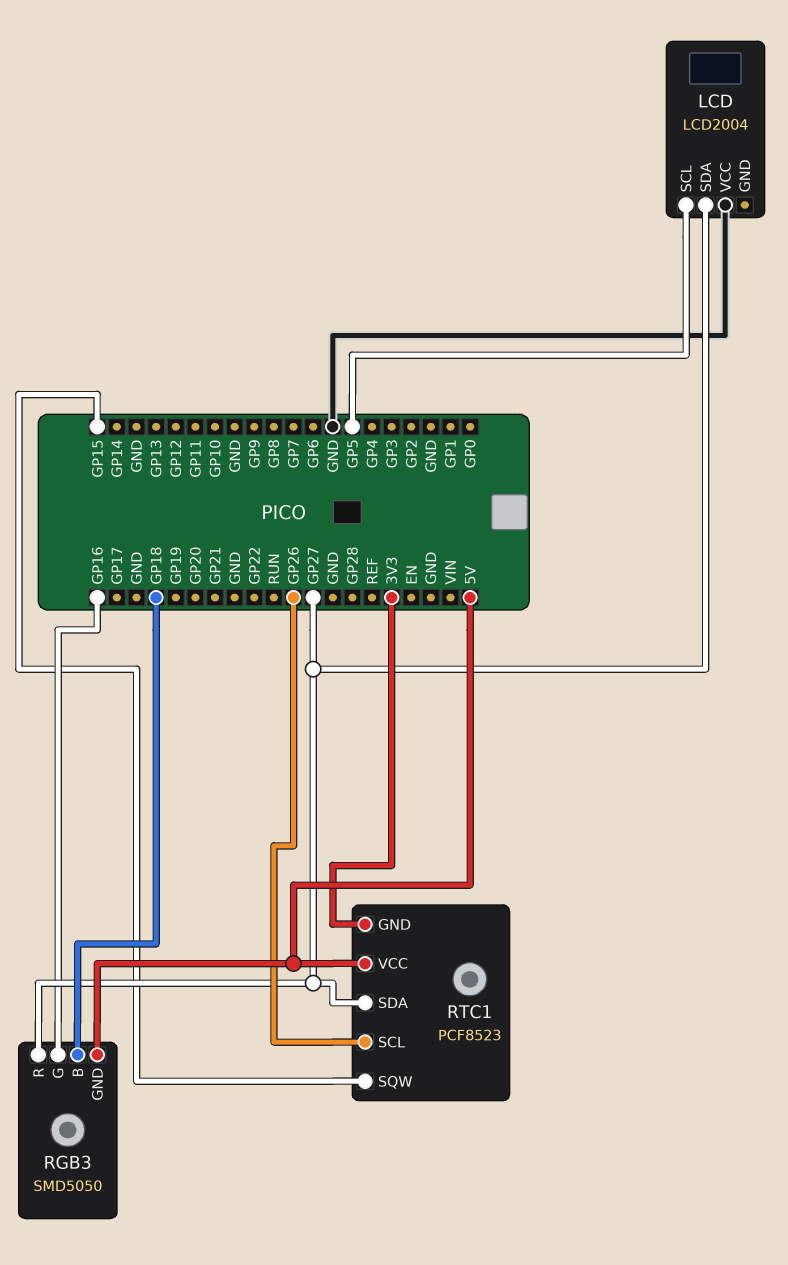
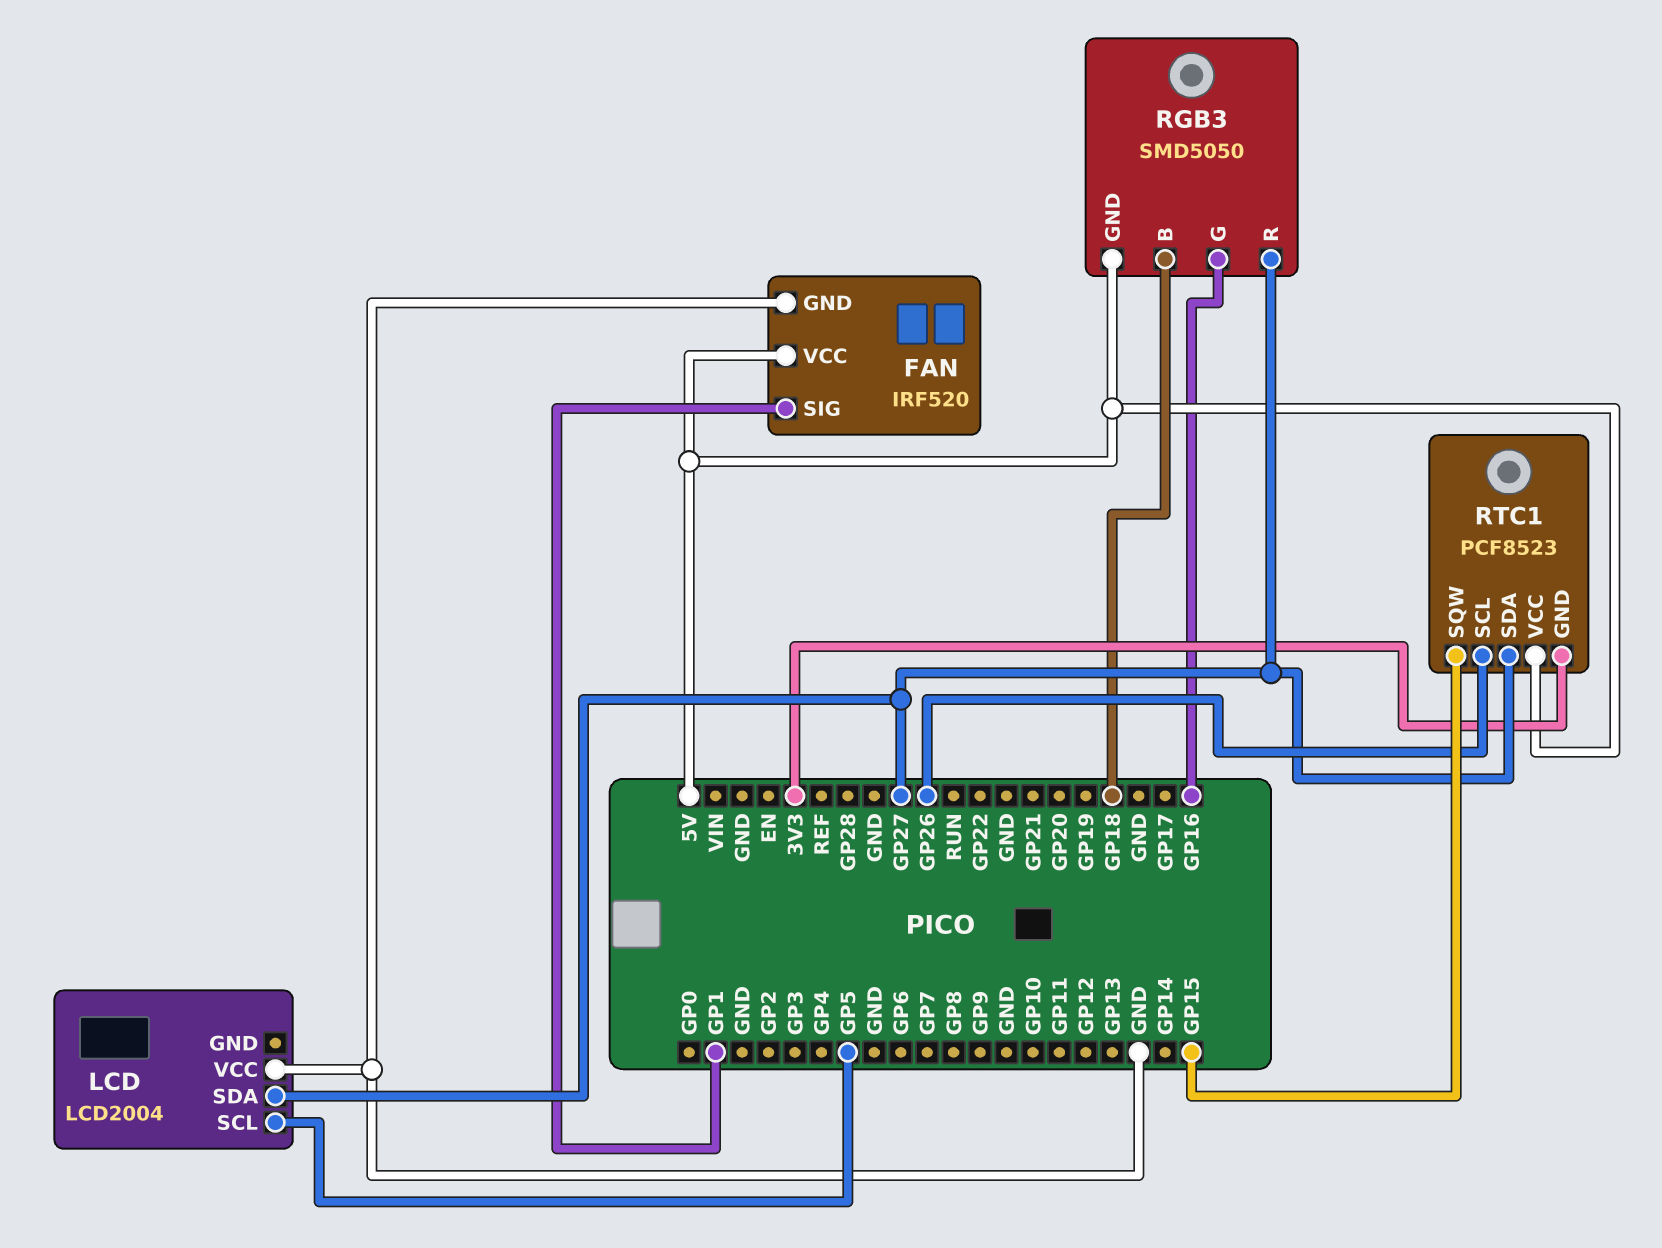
FAN: none -> IRF520
FAN pin GND: none -> GND
FAN pin SIG: none -> GP1
FAN pin VCC: none -> 5V

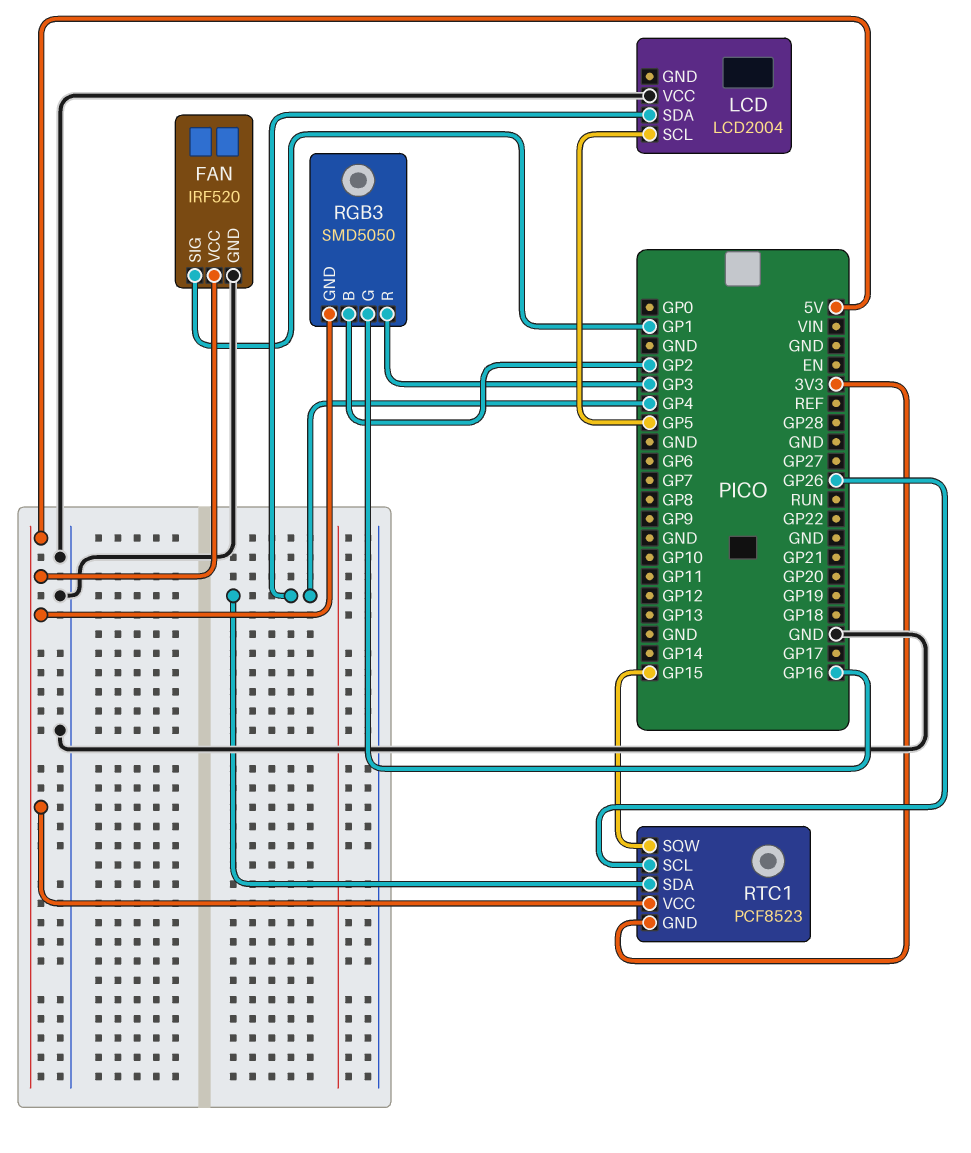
LCD pin SDA: GP27 -> GP4
RGB3 pin B: GP18 -> GP2
RGB3 pin R: GP27 -> GP3
RTC1 pin SDA: GP27 -> GP4

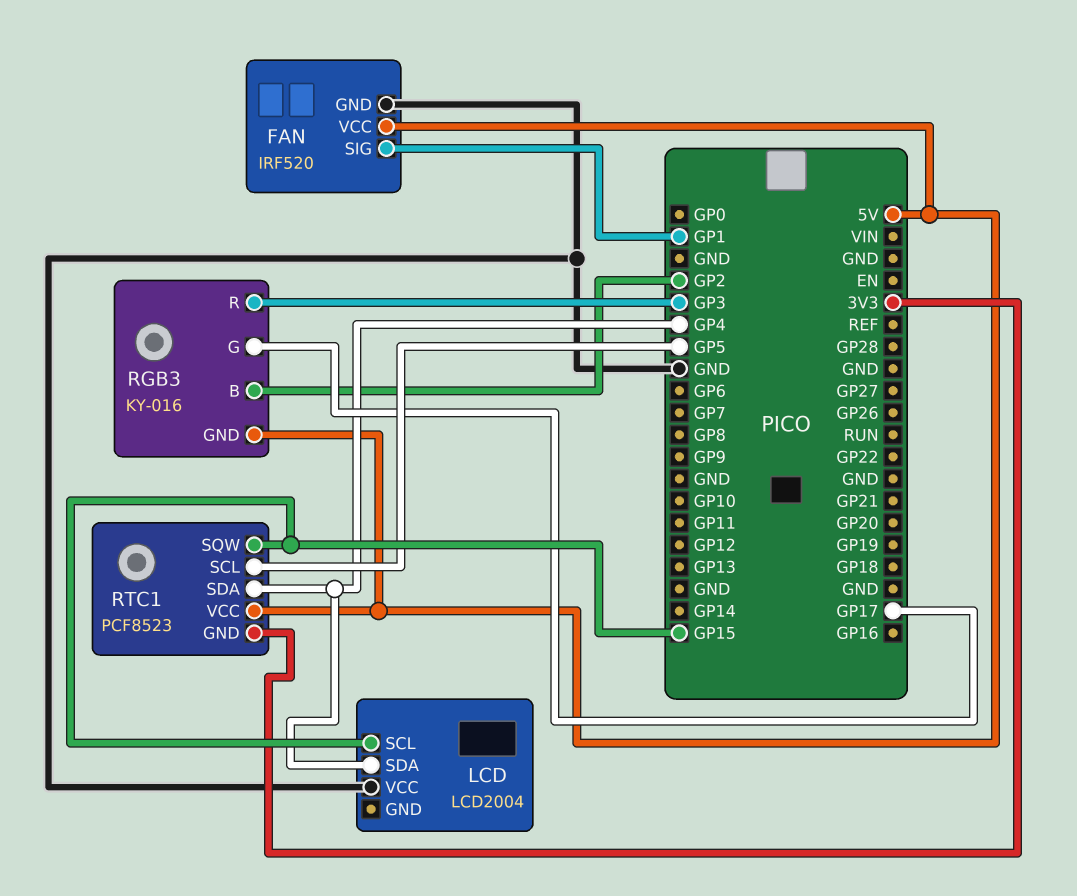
LCD pin SCL: GP5 -> GP15
RGB3: SMD5050 -> KY-016
RGB3 pin G: GP16 -> GP17
RTC1 pin SCL: GP26 -> GP5

